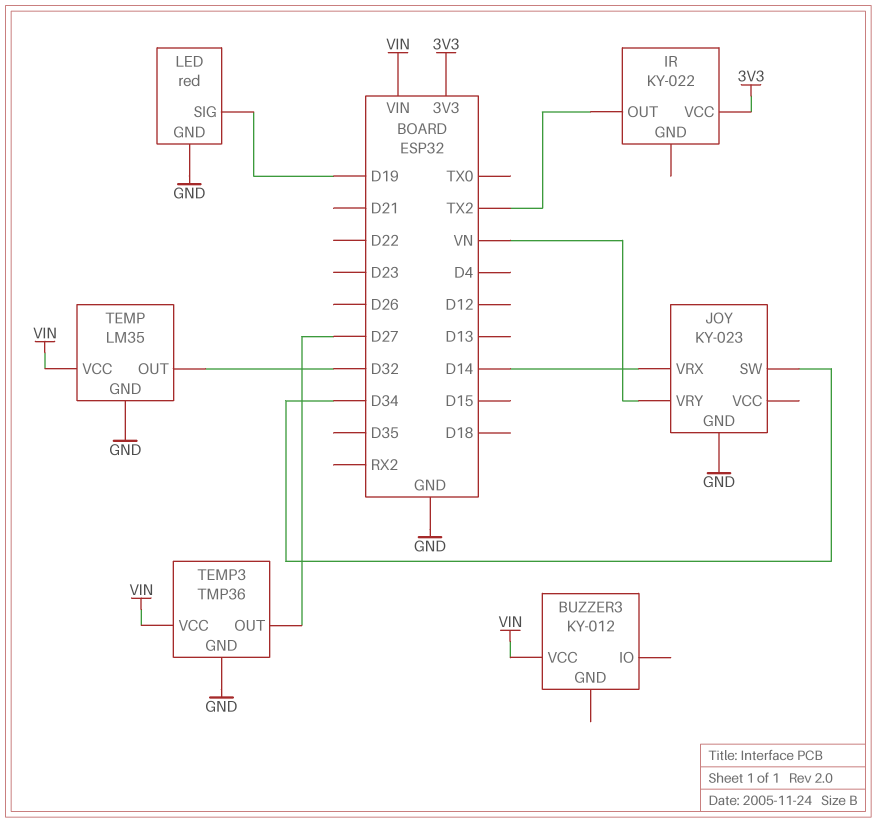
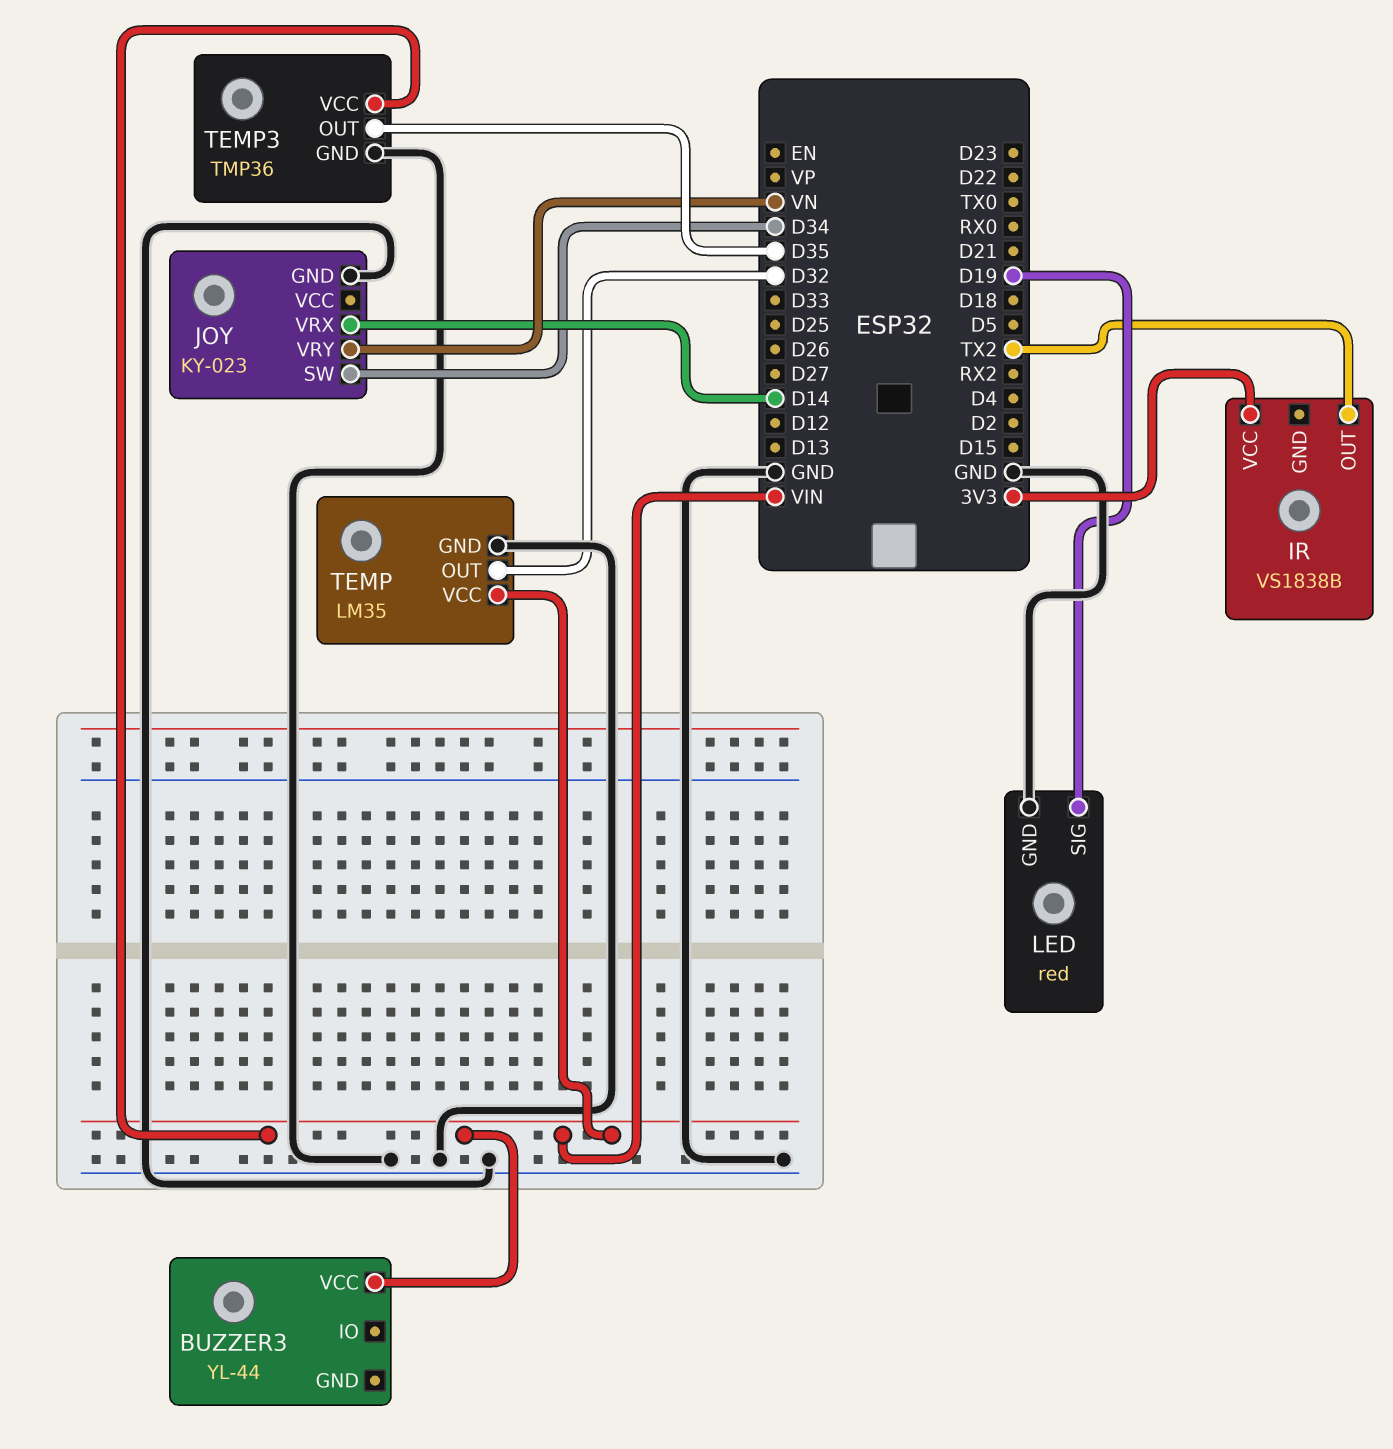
BUZZER3: KY-012 -> YL-44
IR: KY-022 -> VS1838B
TEMP3 pin OUT: D27 -> D35

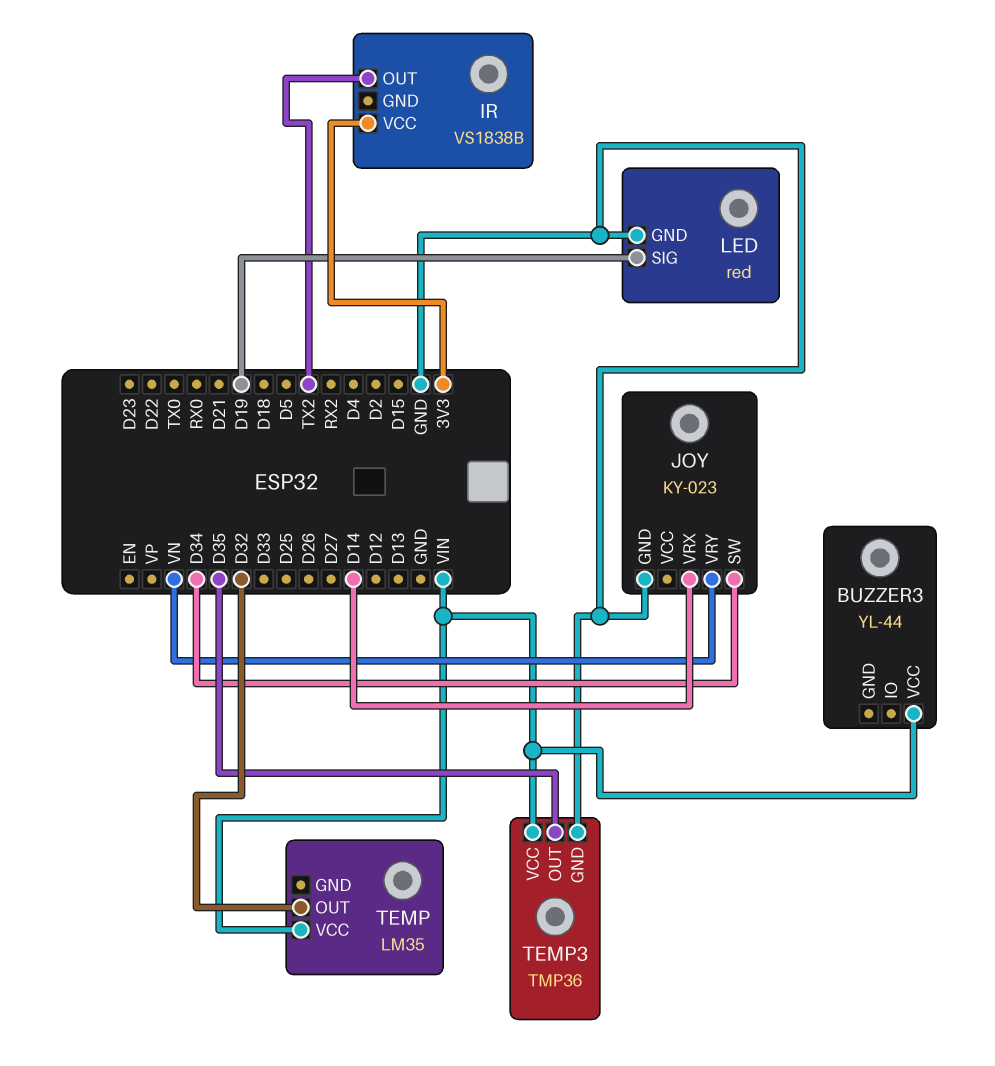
TEMP pin GND: GND -> none

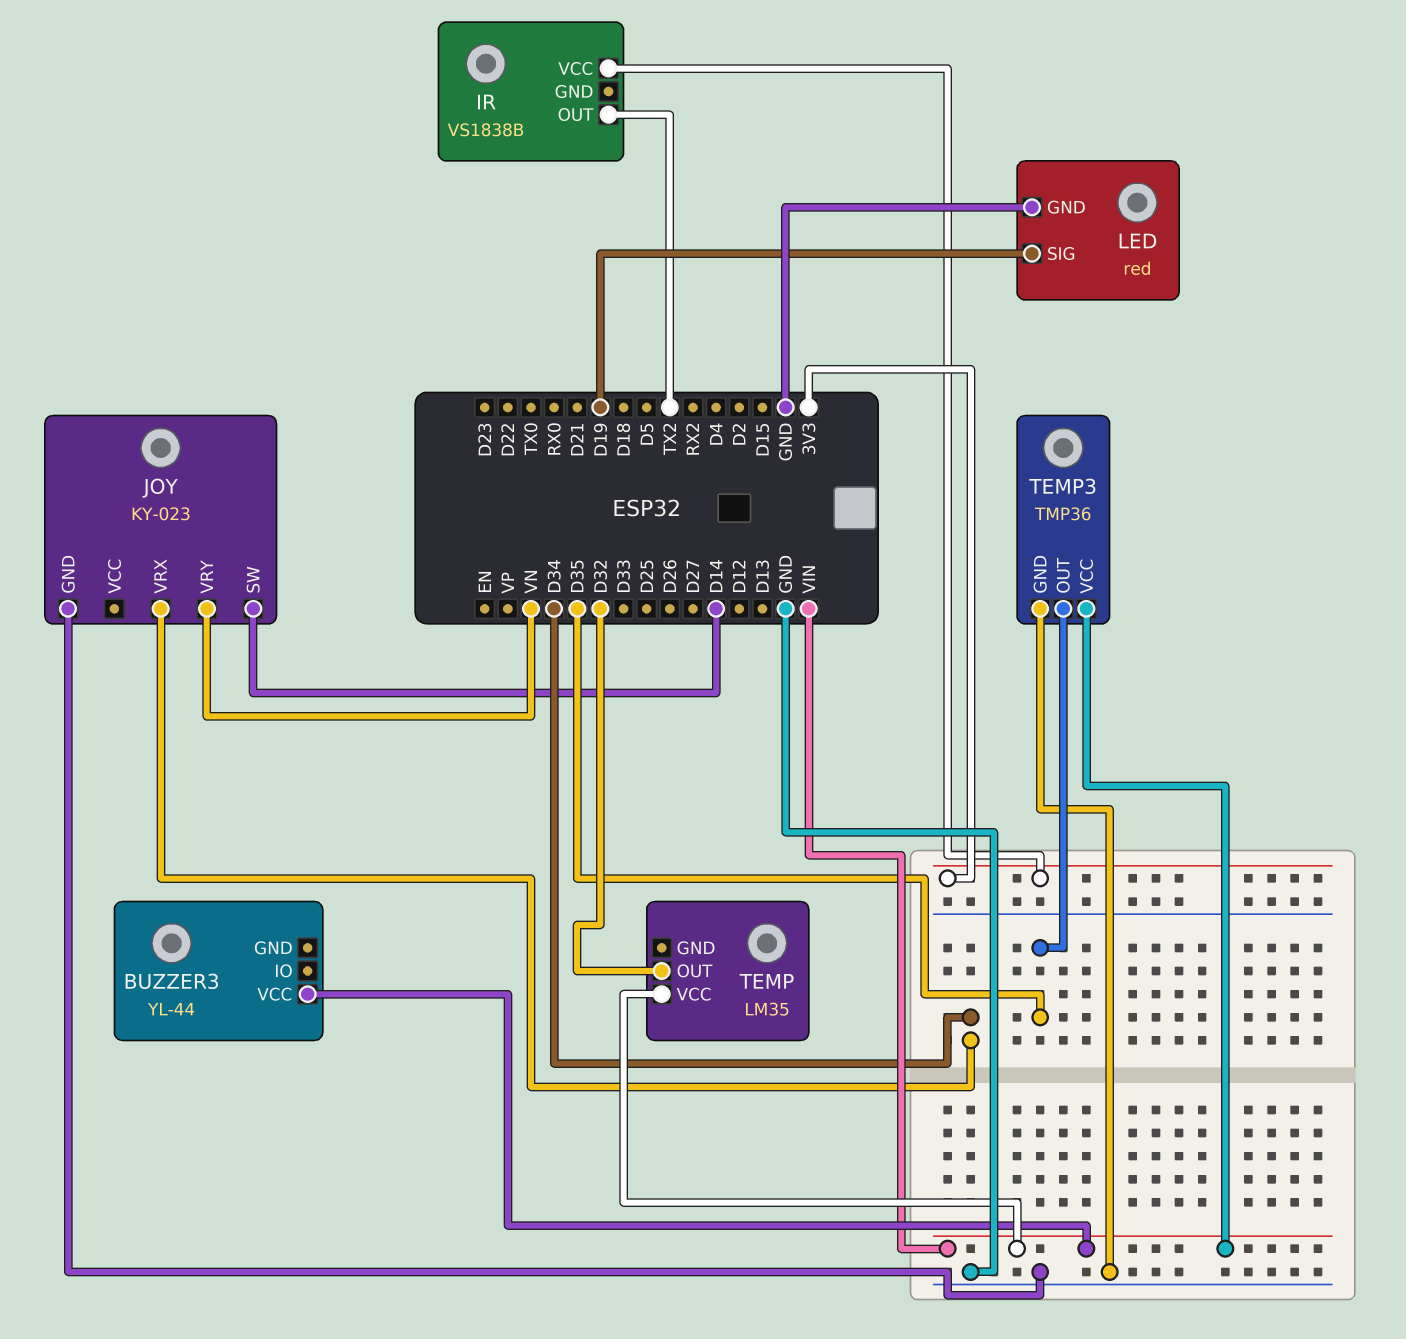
JOY pin SW: D34 -> D14
JOY pin VRX: D14 -> D34

